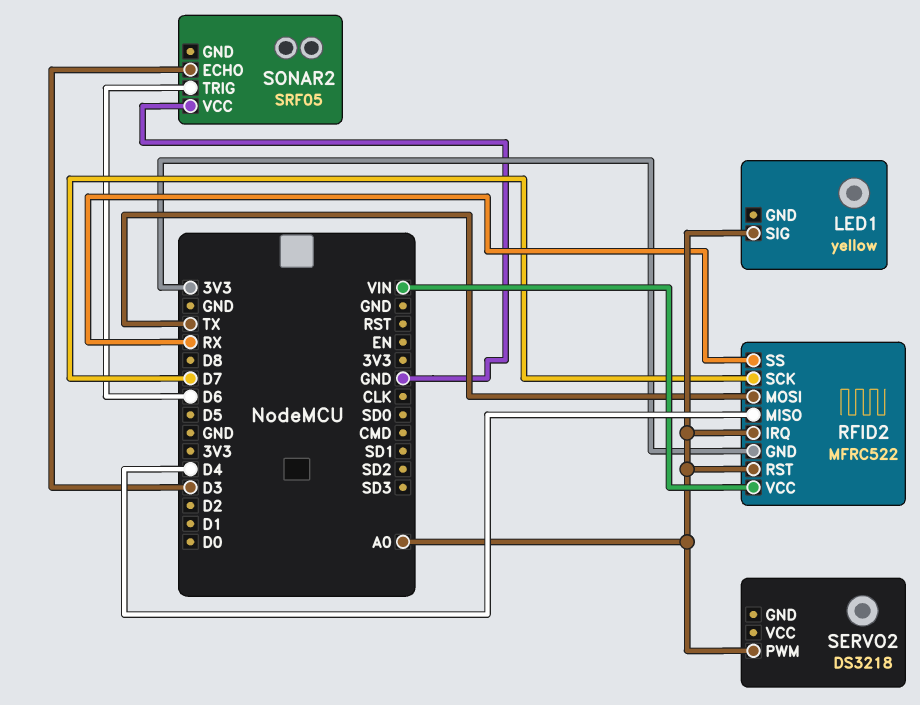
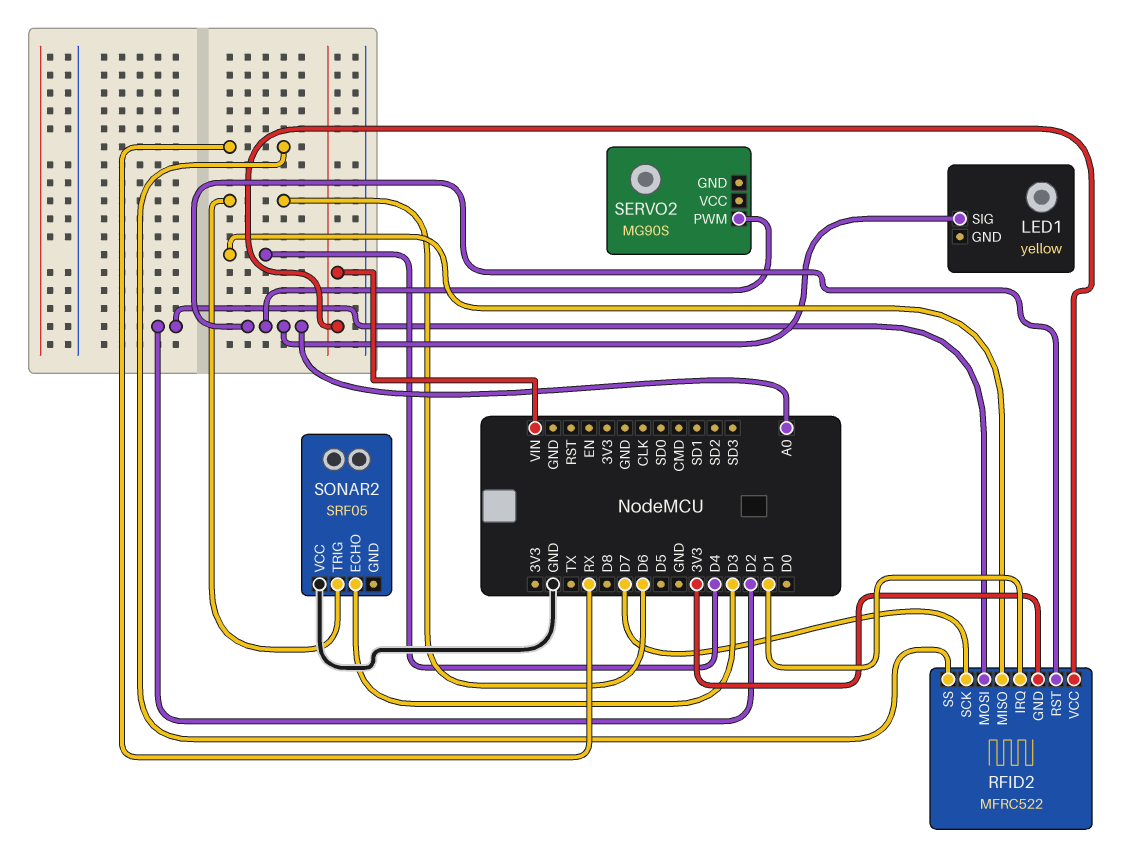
RFID2 pin IRQ: A0 -> D1
RFID2 pin MOSI: TX -> D2
SERVO2: DS3218 -> MG90S

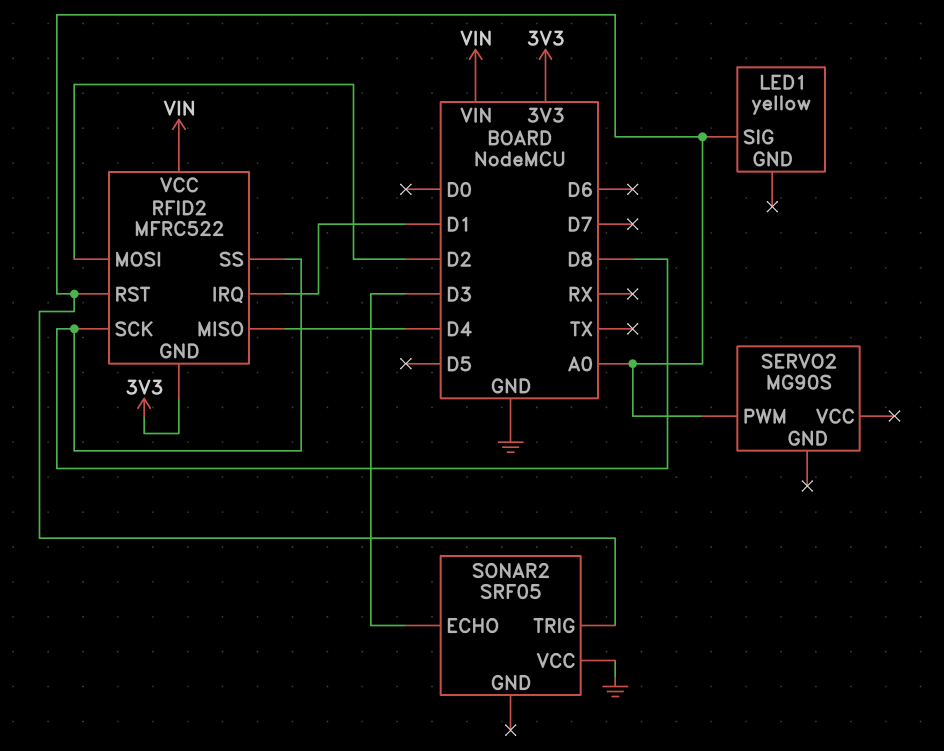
RFID2 pin SCK: D7 -> D8
RFID2 pin SS: RX -> D8
SONAR2 pin TRIG: D6 -> A0

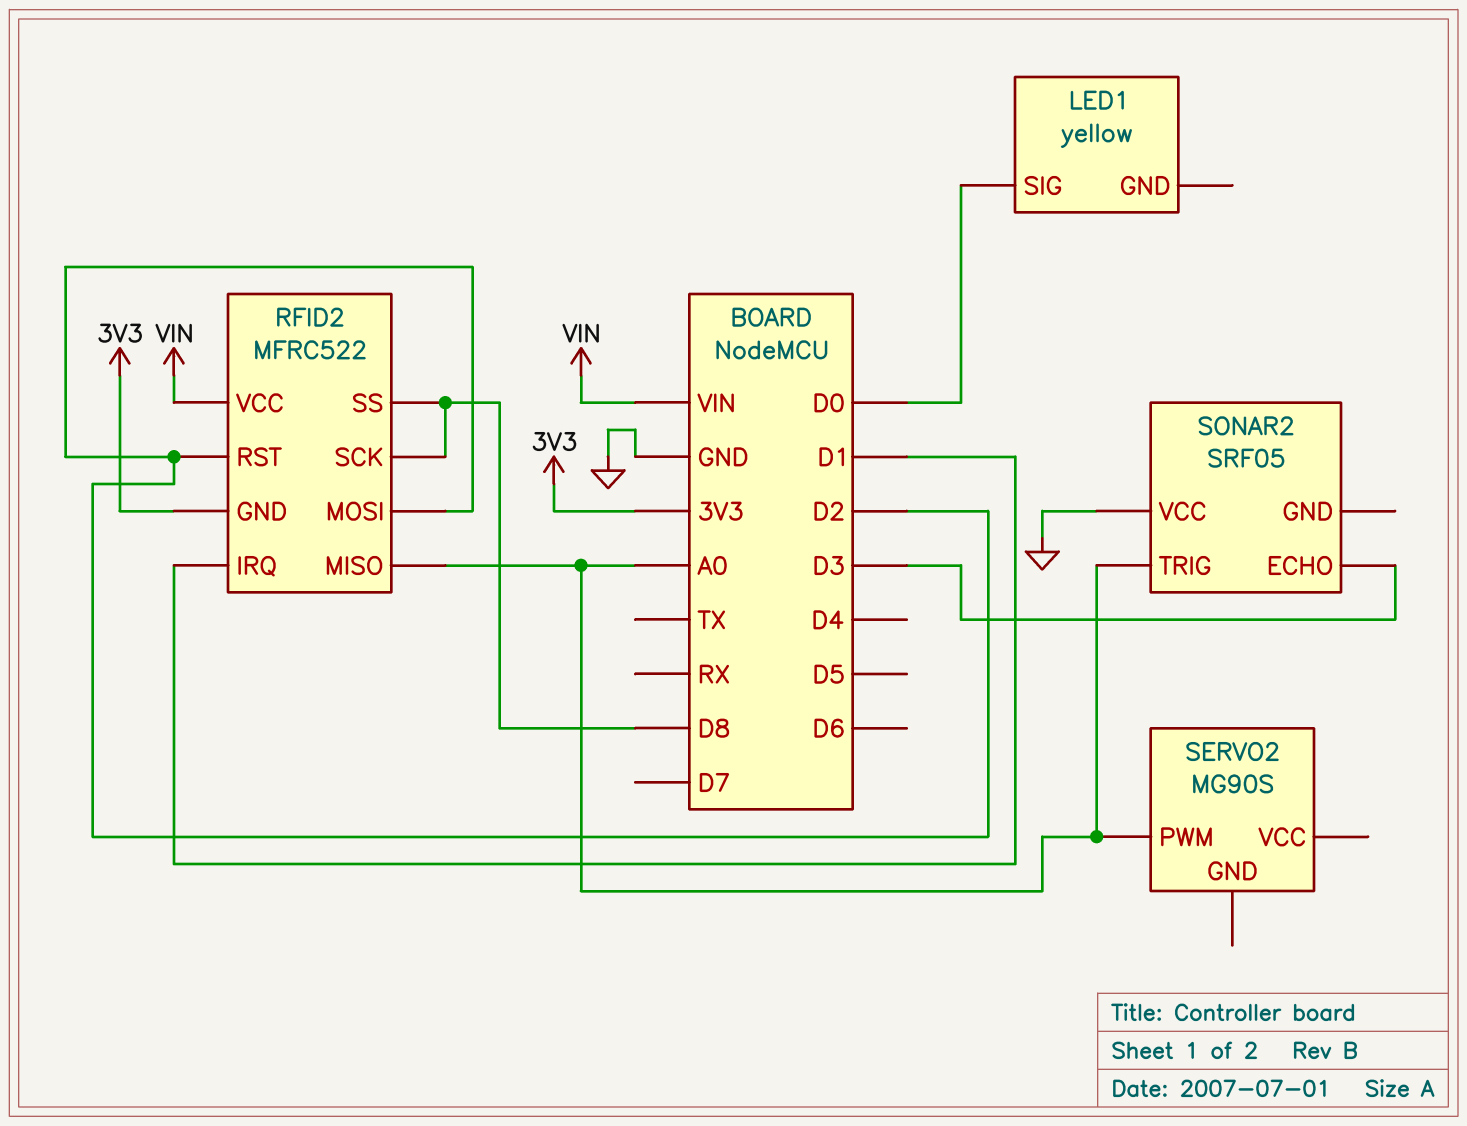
LED1 pin SIG: A0 -> D0
RFID2 pin MISO: D4 -> A0
RFID2 pin RST: A0 -> D2

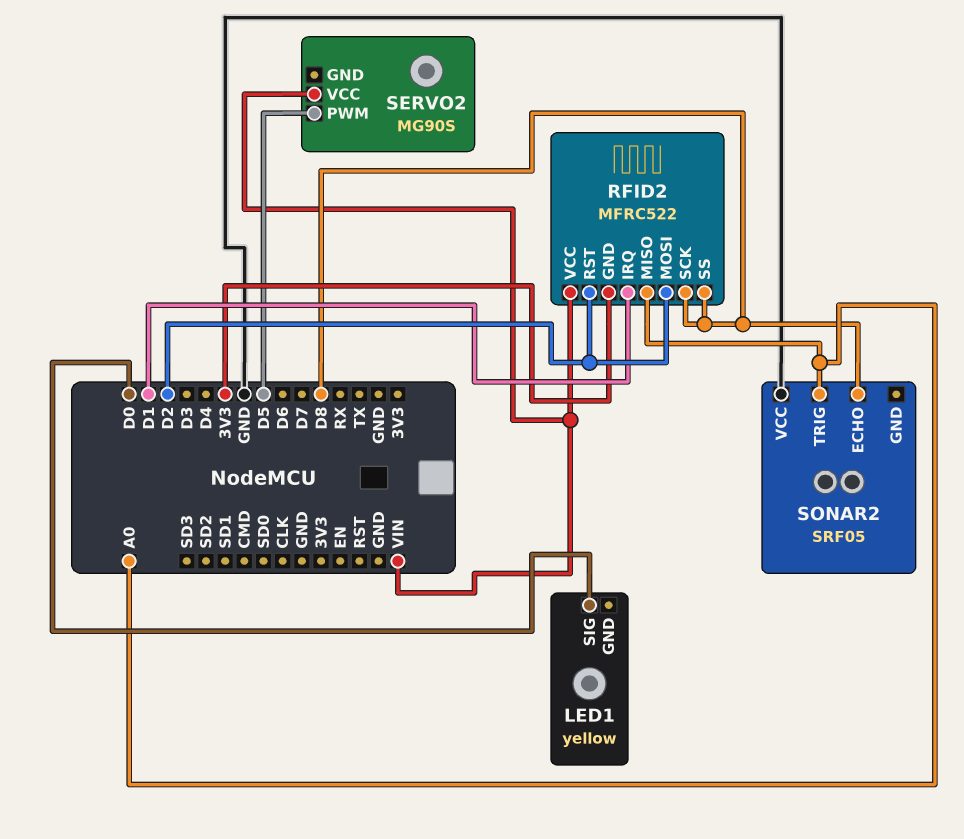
SERVO2 pin PWM: A0 -> D5
SERVO2 pin VCC: none -> VIN
SONAR2 pin ECHO: D3 -> D8

